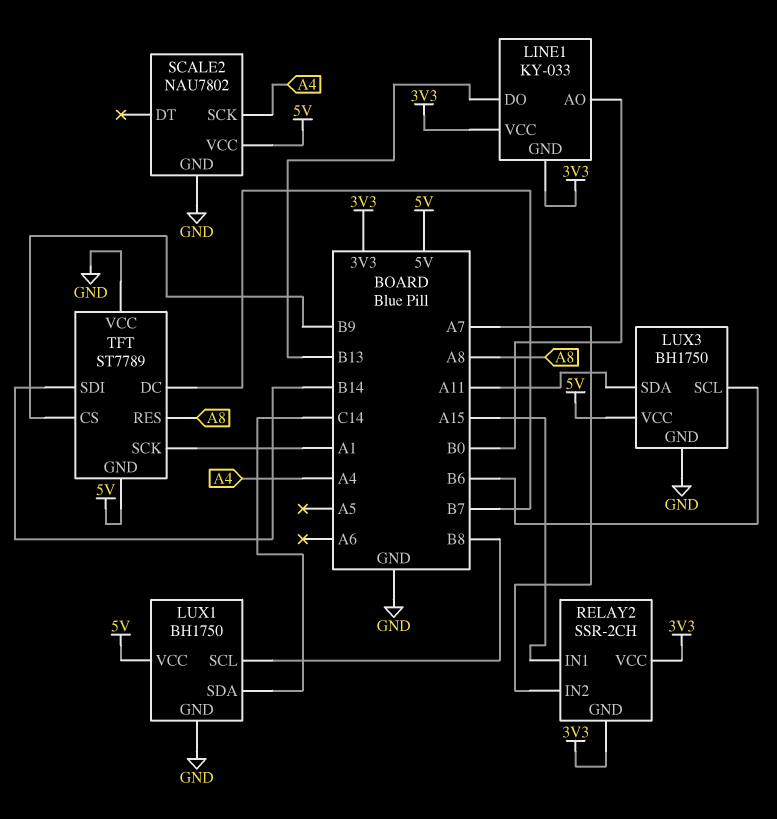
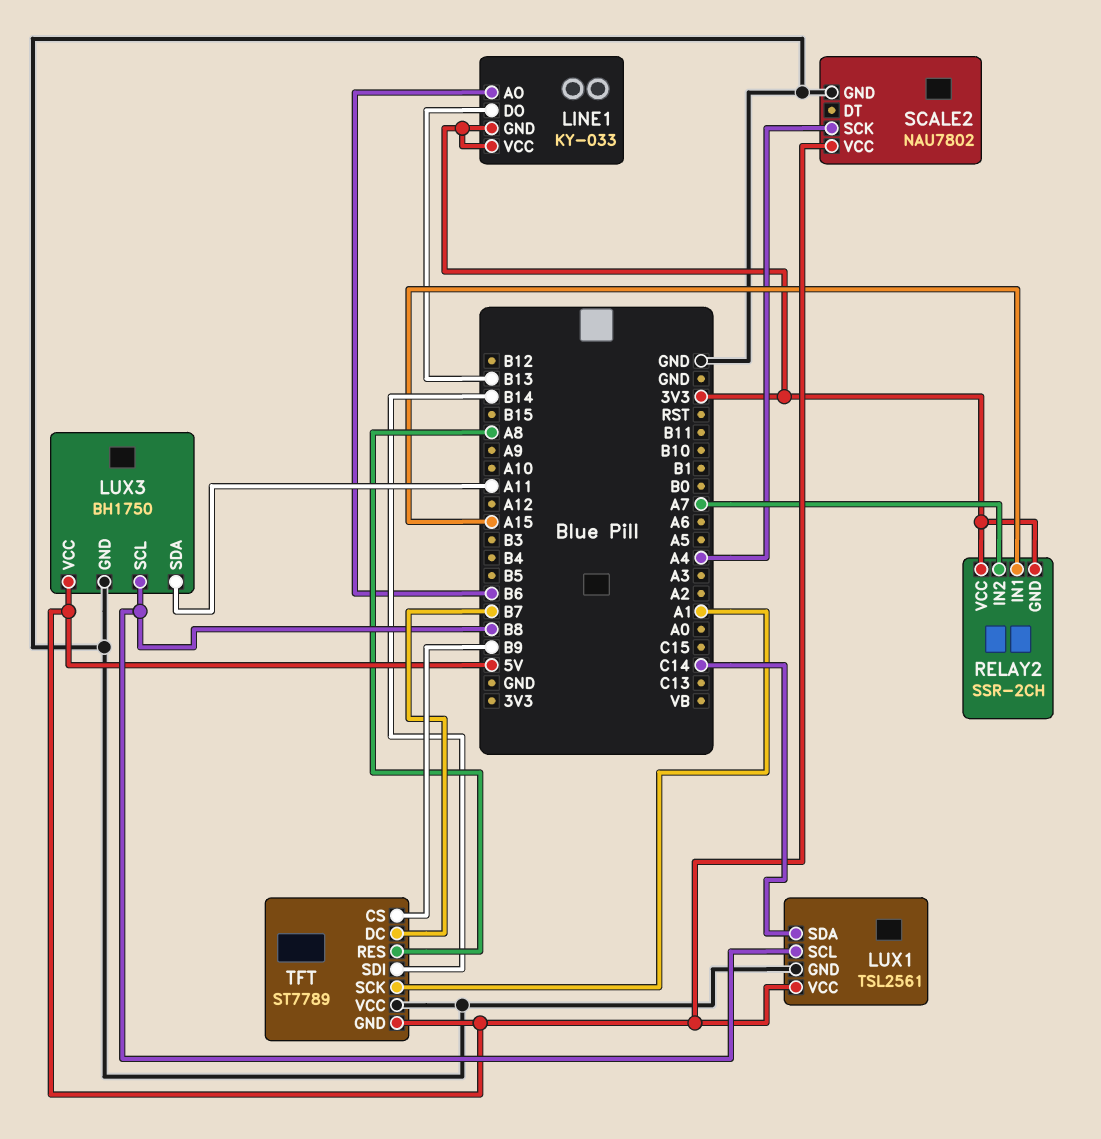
LINE1 pin AO: B0 -> B6
LUX1: BH1750 -> TSL2561
LUX3 pin SCL: B6 -> B8

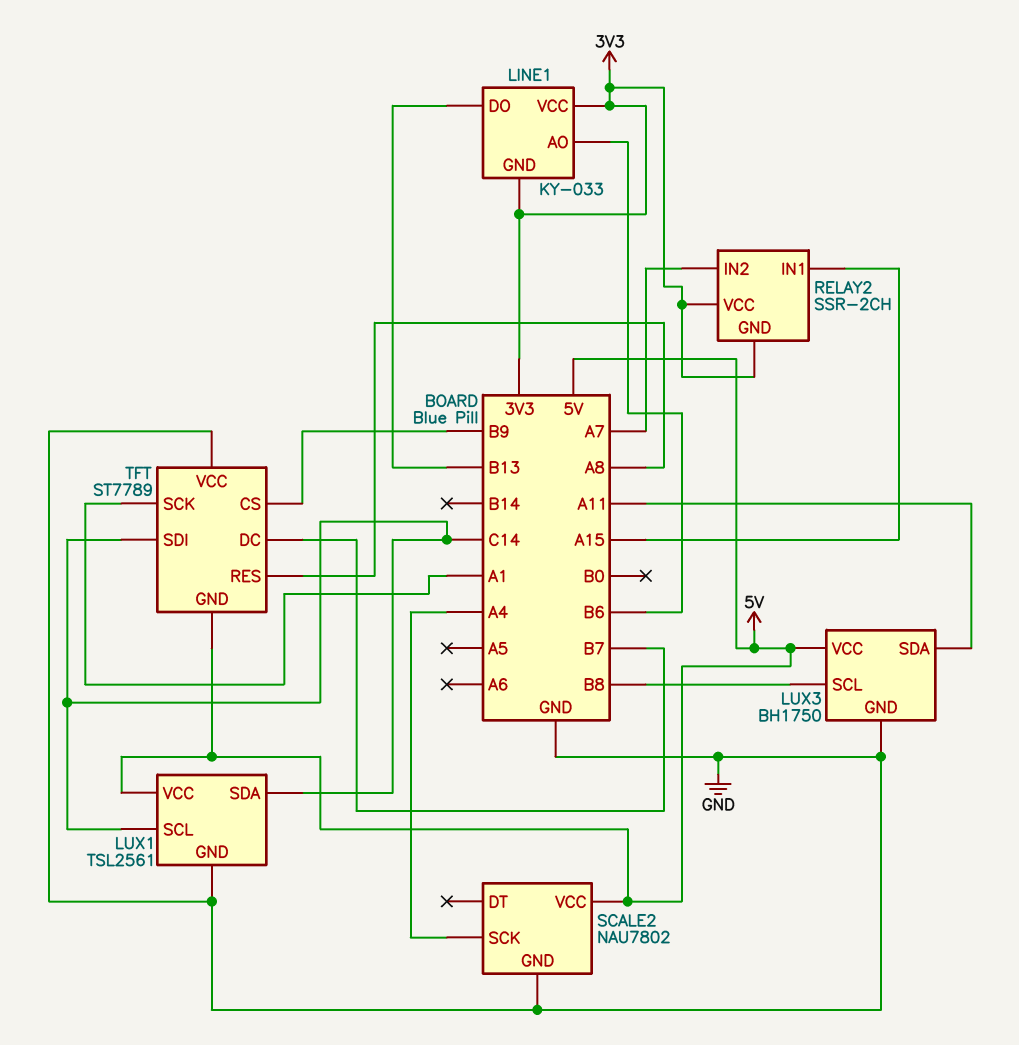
LUX1 pin SCL: B8 -> C14
TFT pin SDI: B14 -> C14

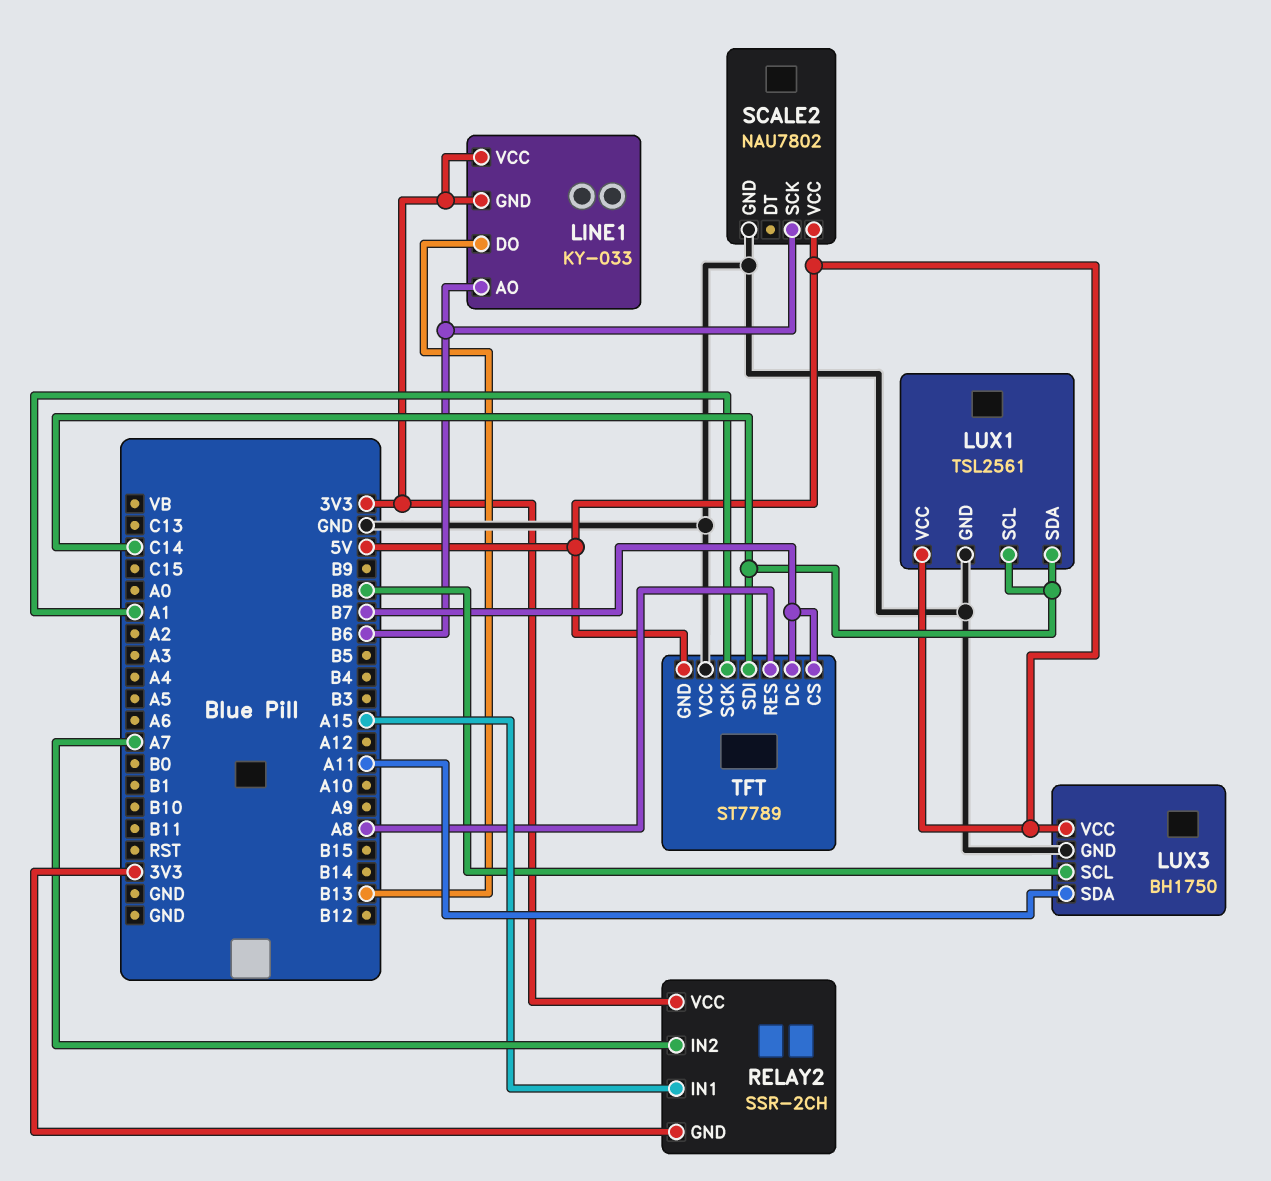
SCALE2 pin SCK: A4 -> B6
TFT pin CS: B9 -> B7

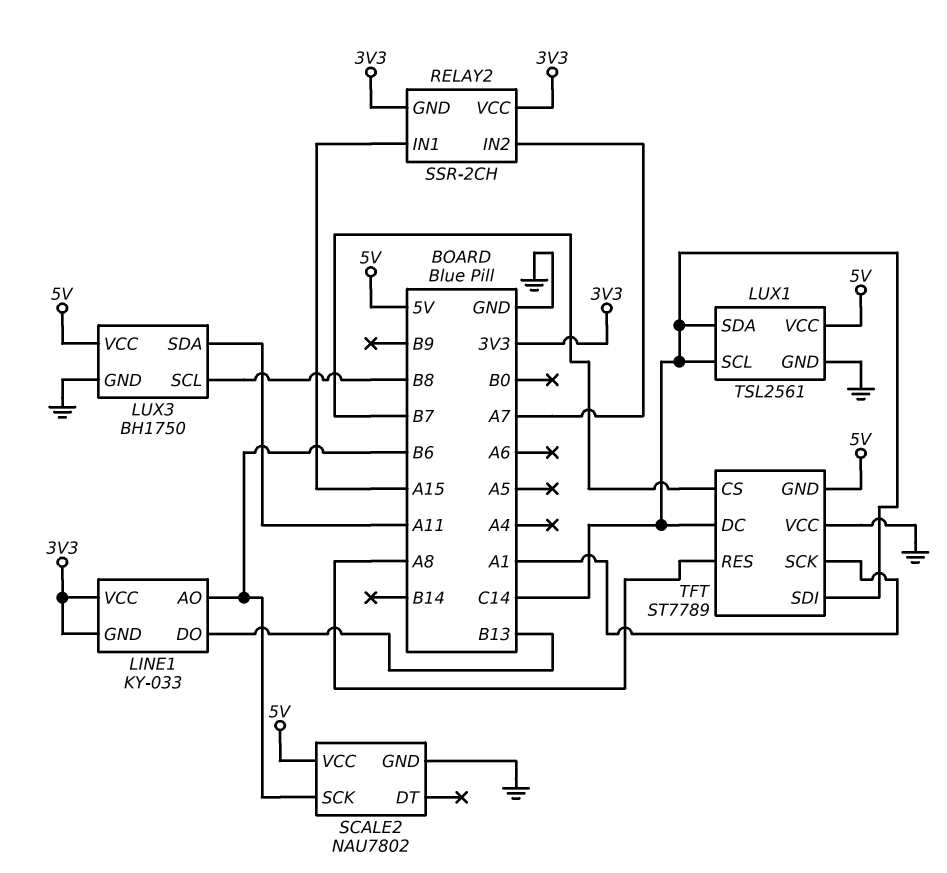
TFT pin DC: B7 -> C14

